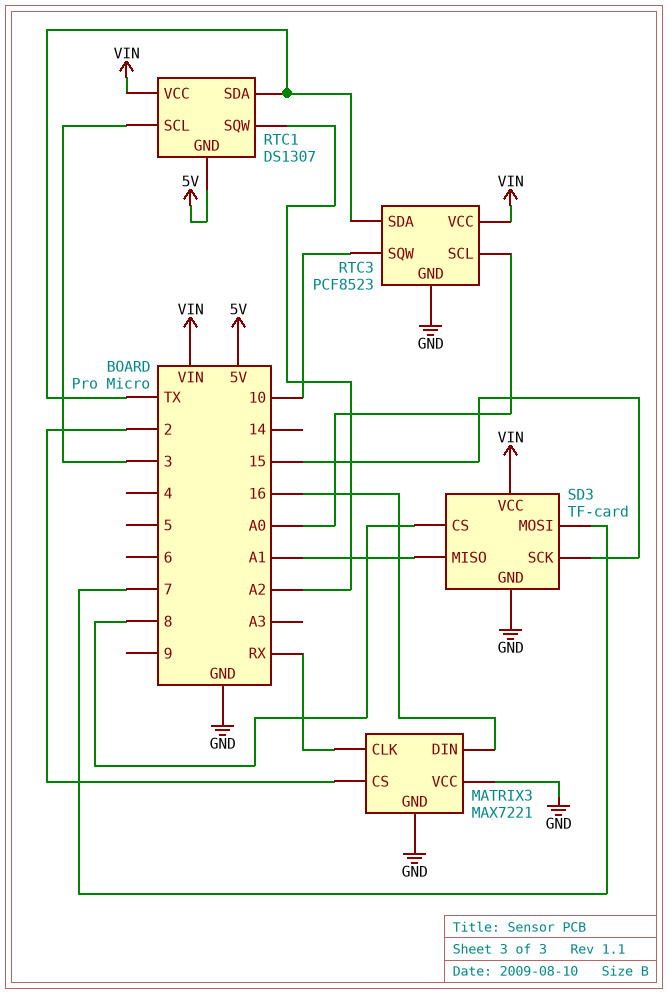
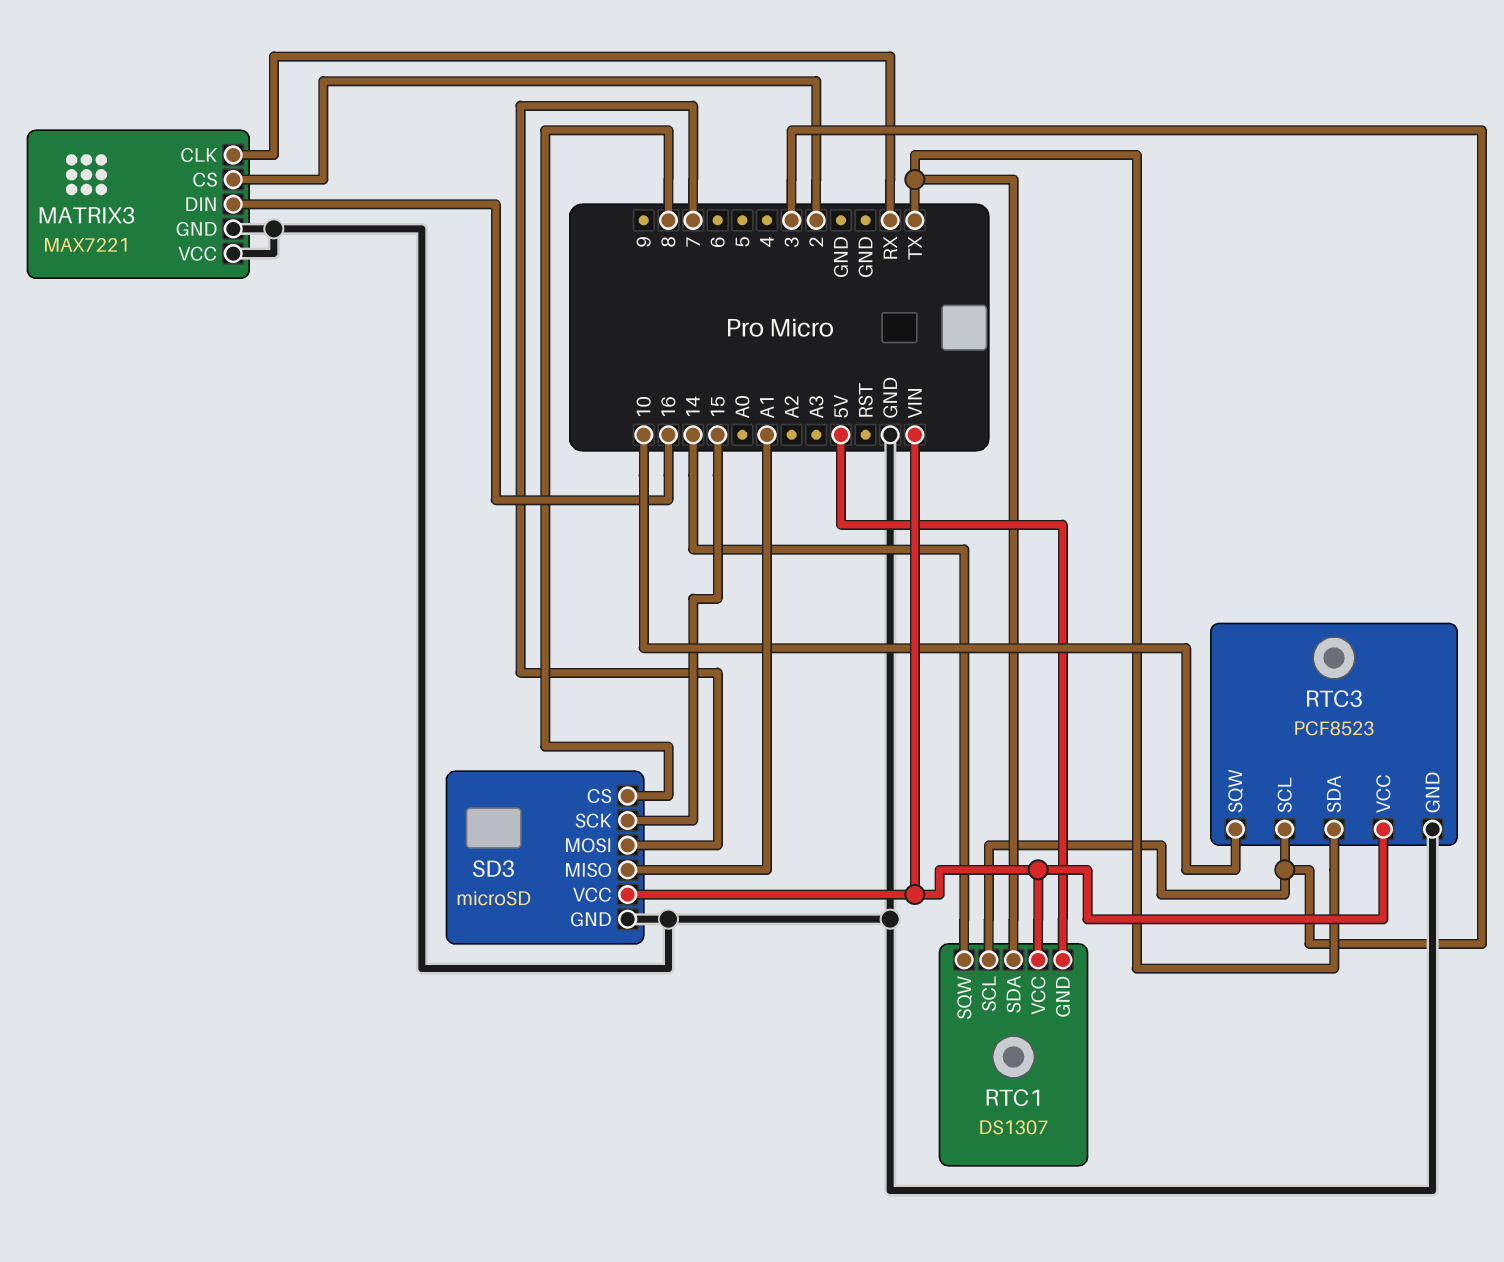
RTC1 pin SQW: A2 -> 14
RTC3 pin SCL: A0 -> 3
SD3: TF-card -> microSD

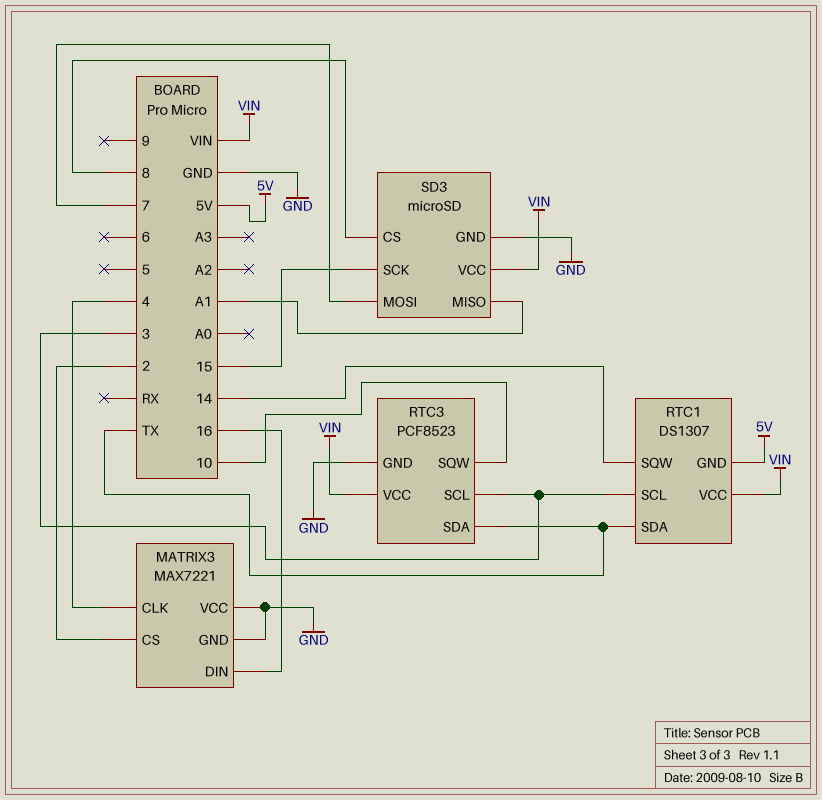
MATRIX3 pin CLK: RX -> 4

